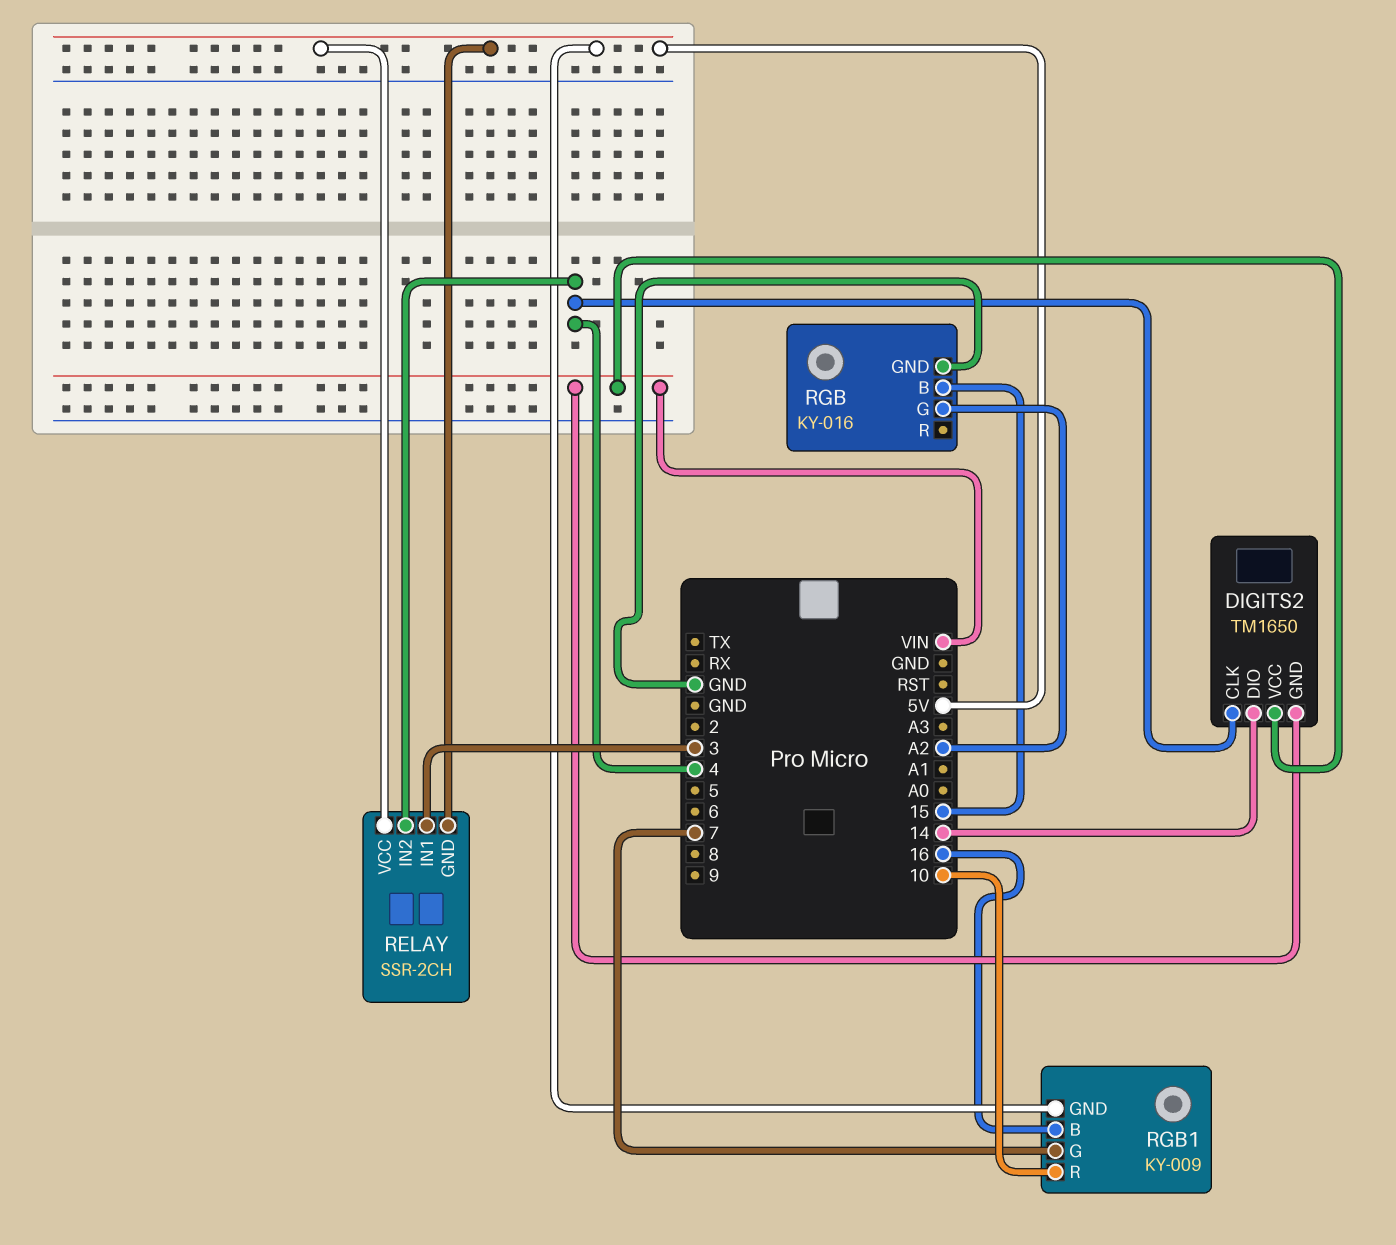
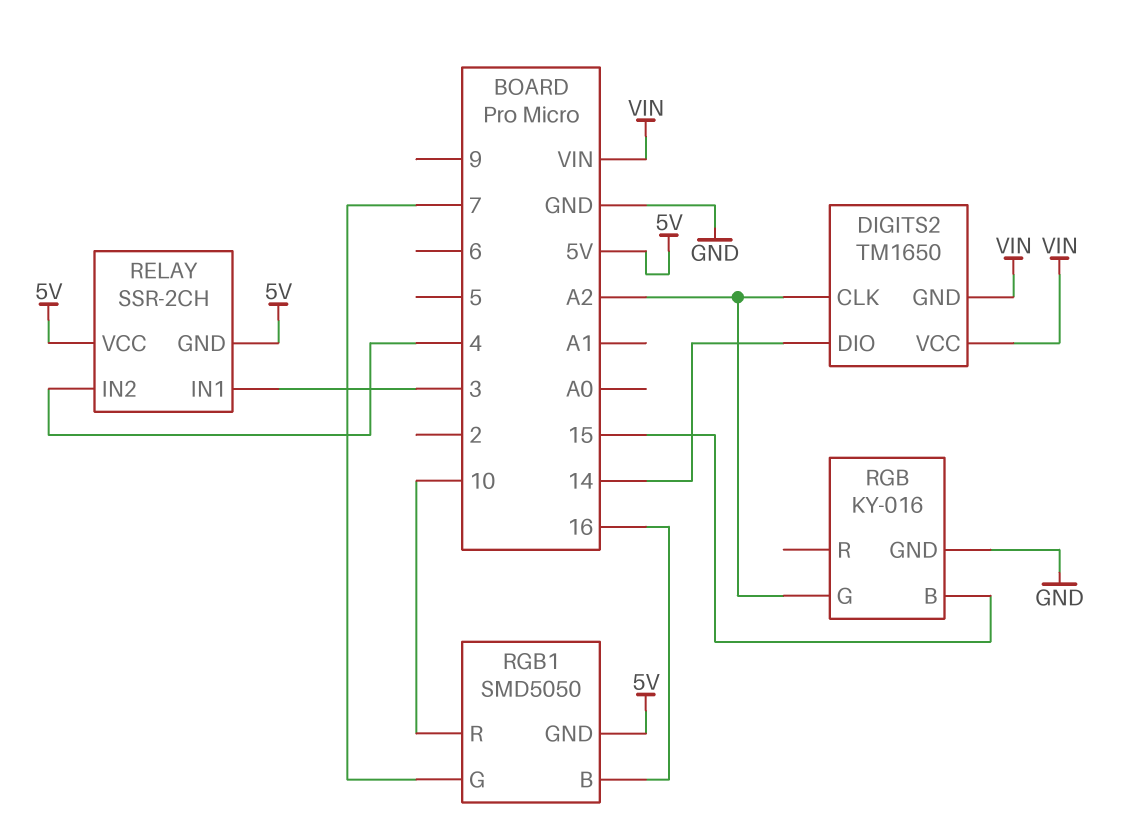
DIGITS2 pin CLK: 4 -> A2
RGB1: KY-009 -> SMD5050

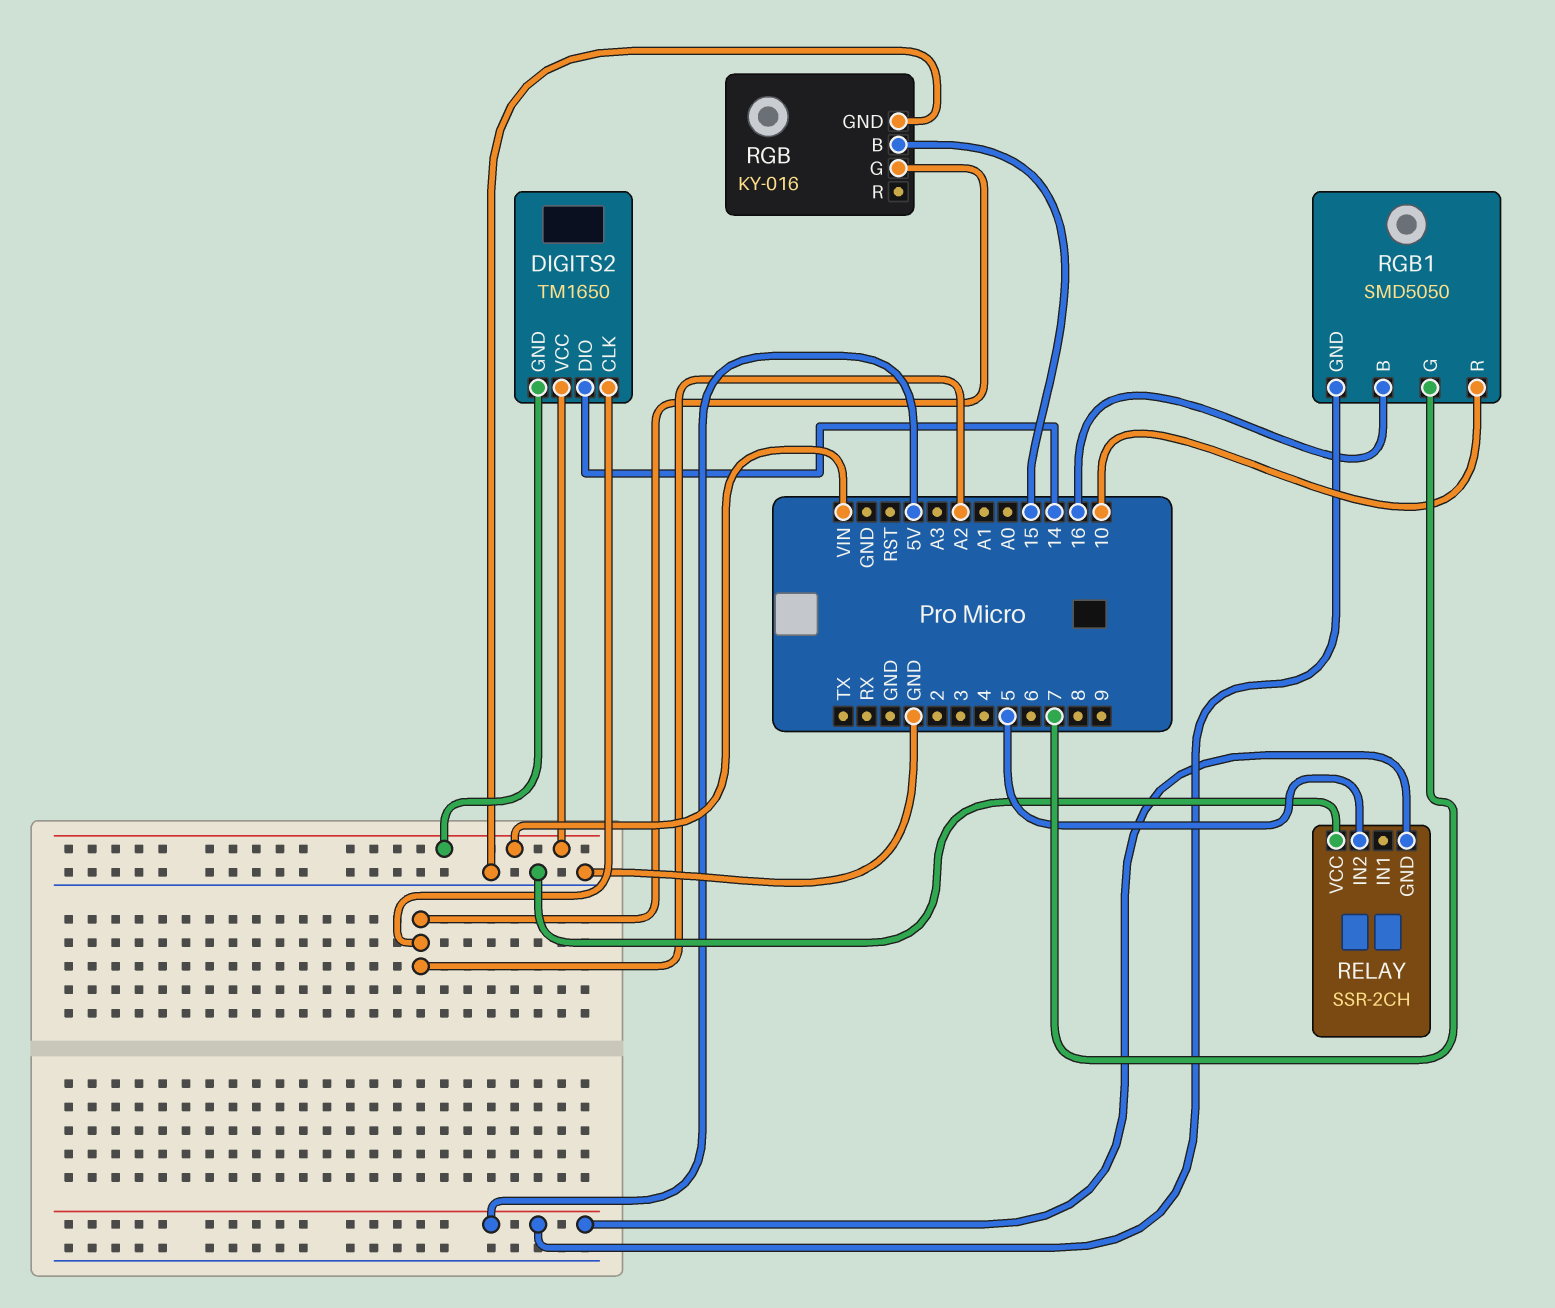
RELAY pin IN1: 3 -> none
RELAY pin IN2: 4 -> 5
RELAY pin VCC: 5V -> GND

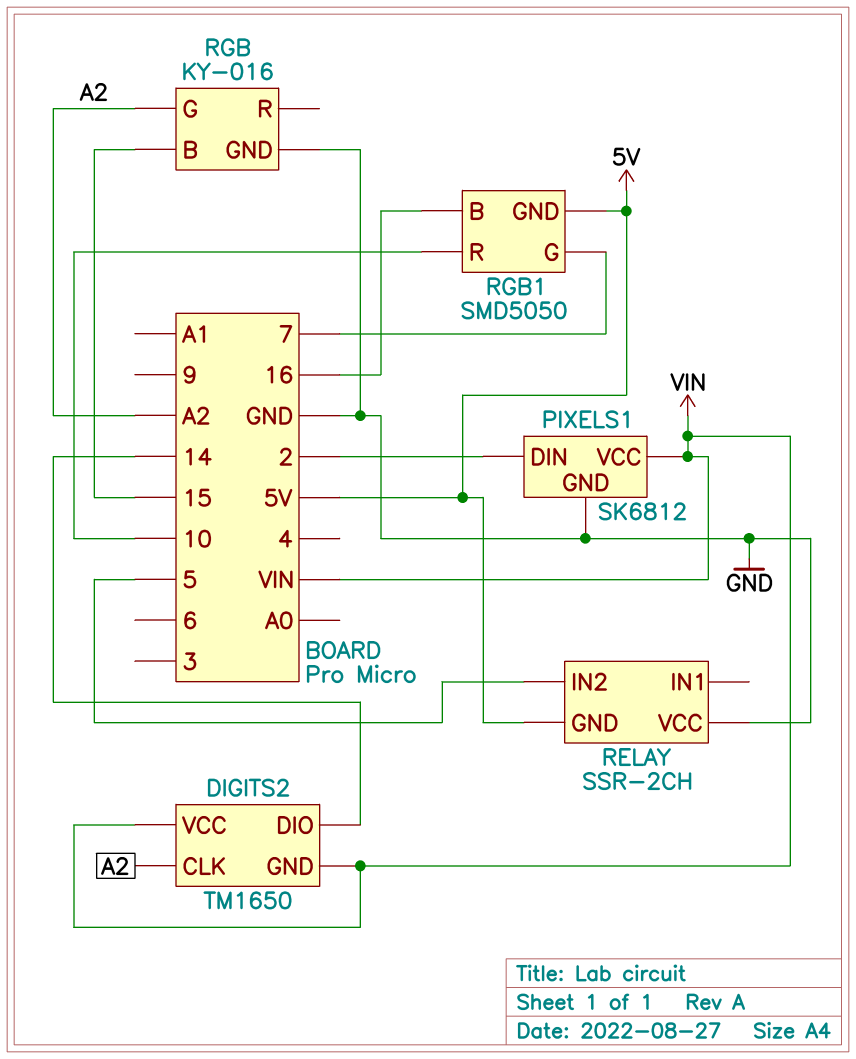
PIXELS1: none -> SK6812
PIXELS1 pin DIN: none -> 2
PIXELS1 pin GND: none -> GND
PIXELS1 pin VCC: none -> VIN

